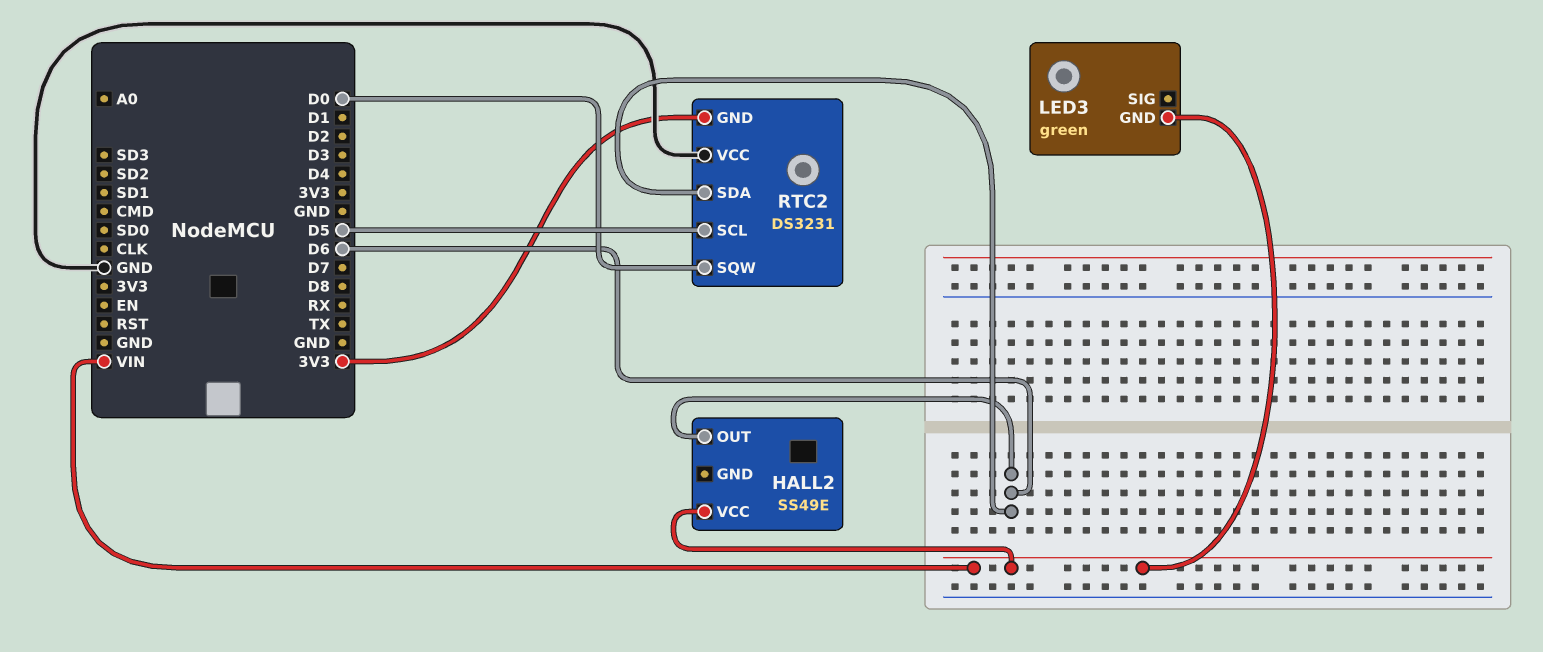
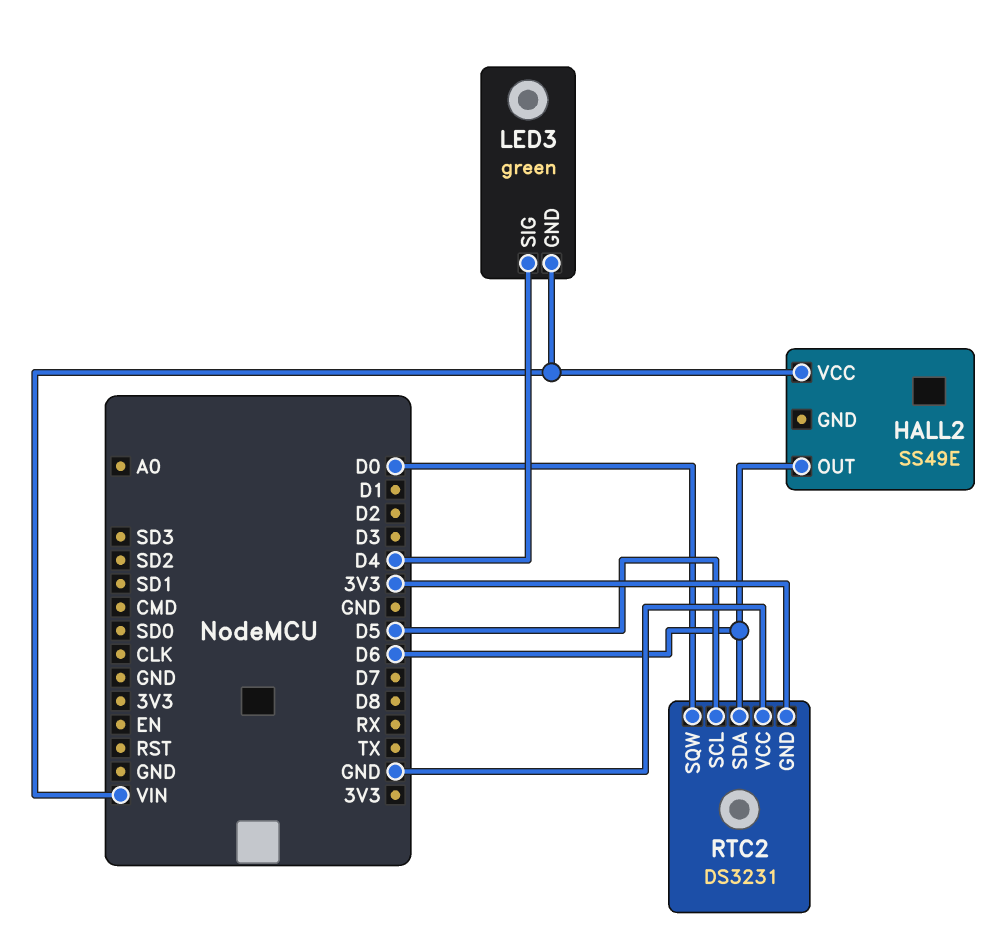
LED3 pin SIG: none -> D4

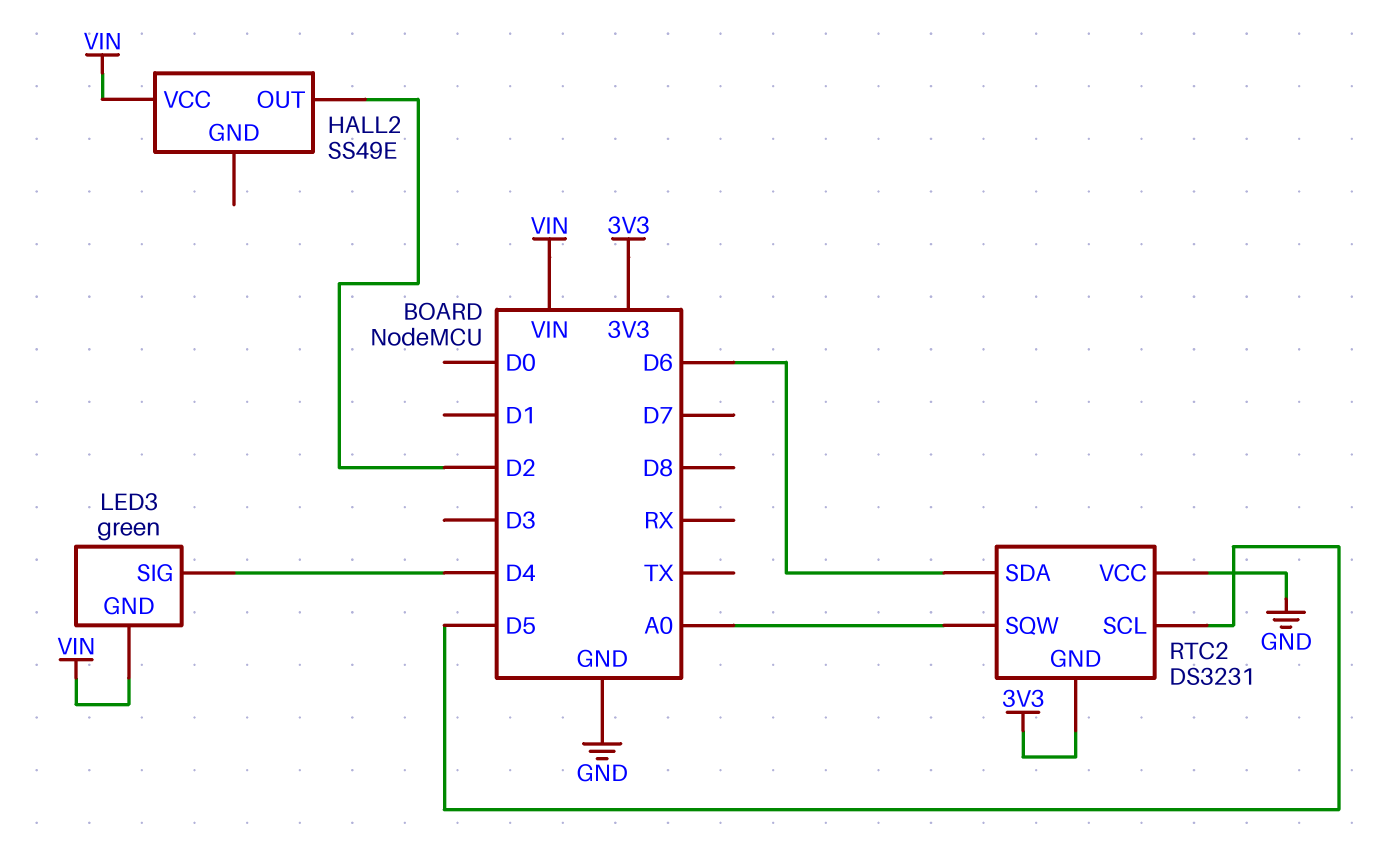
HALL2 pin OUT: D6 -> D2
RTC2 pin SQW: D0 -> A0

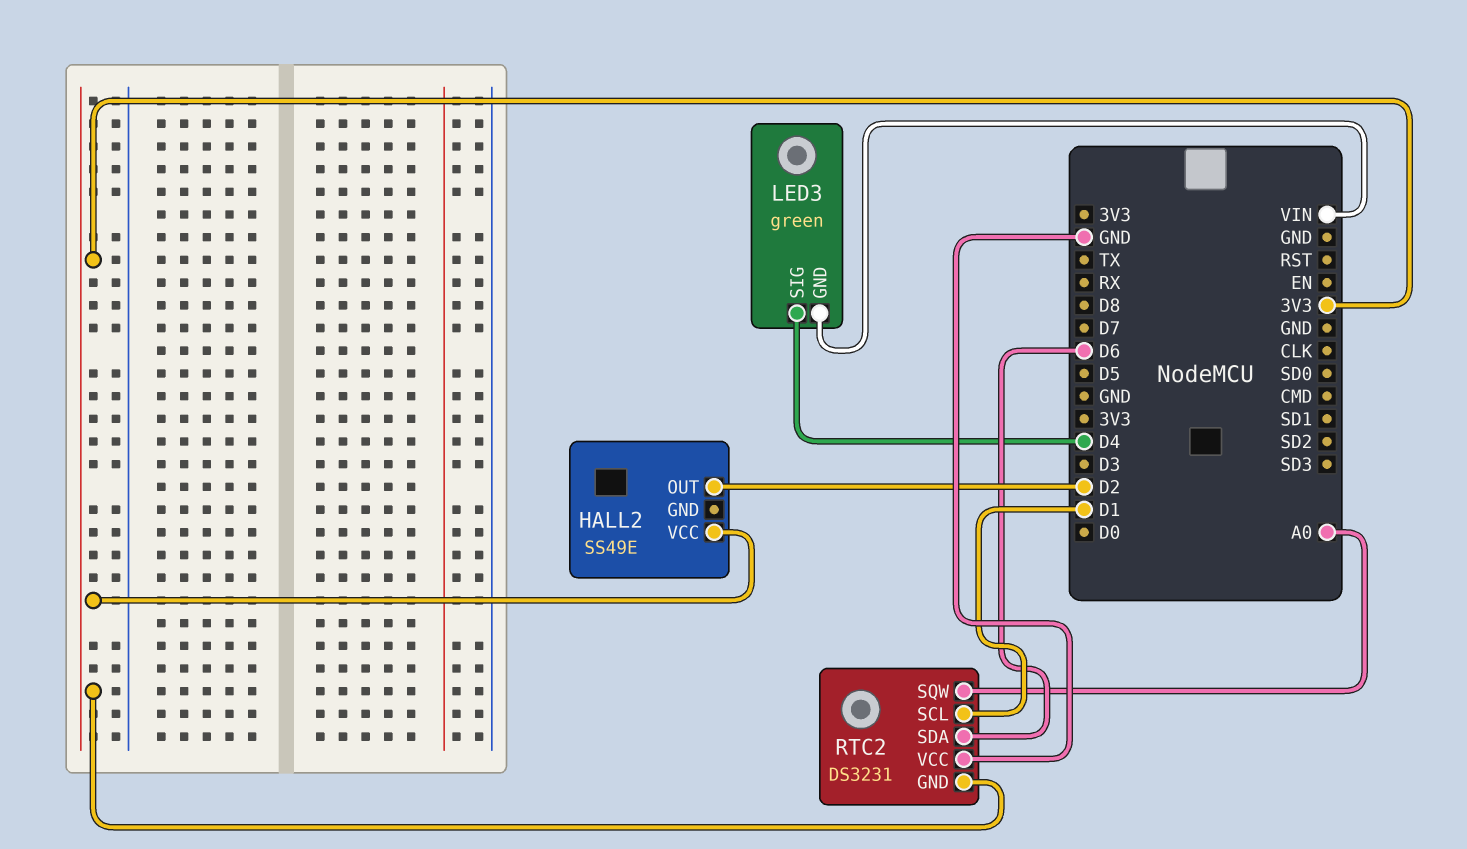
HALL2 pin VCC: VIN -> 3V3
RTC2 pin SCL: D5 -> D1

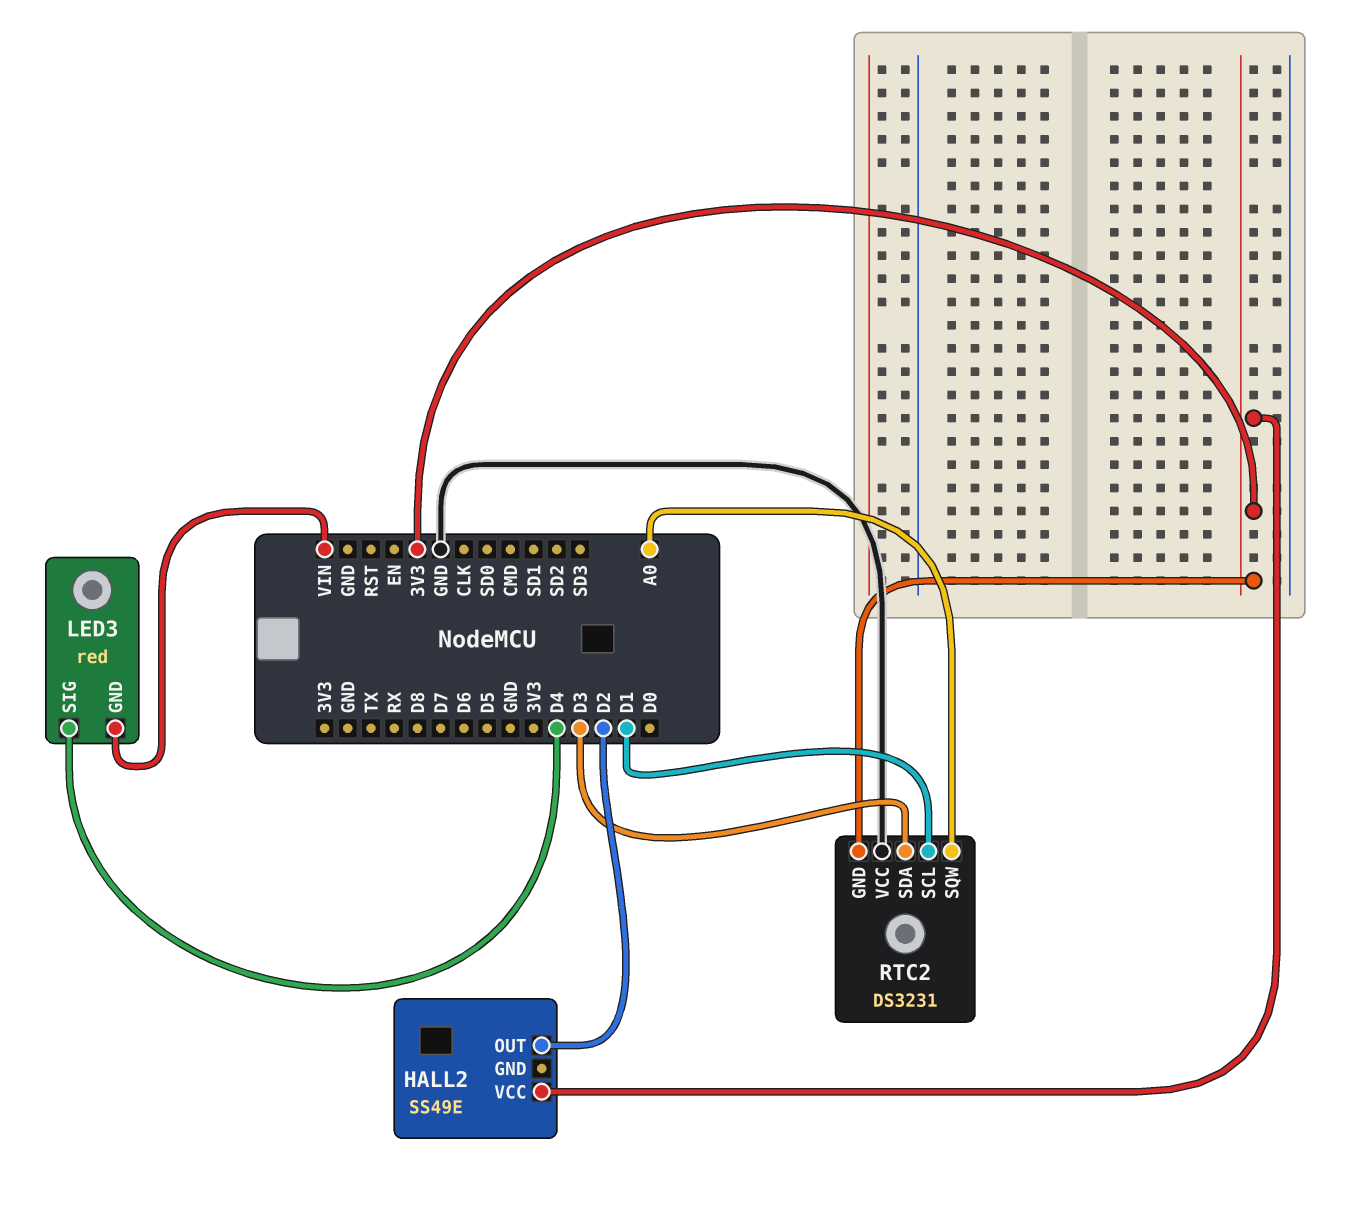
LED3: green -> red
RTC2 pin SDA: D6 -> D3

